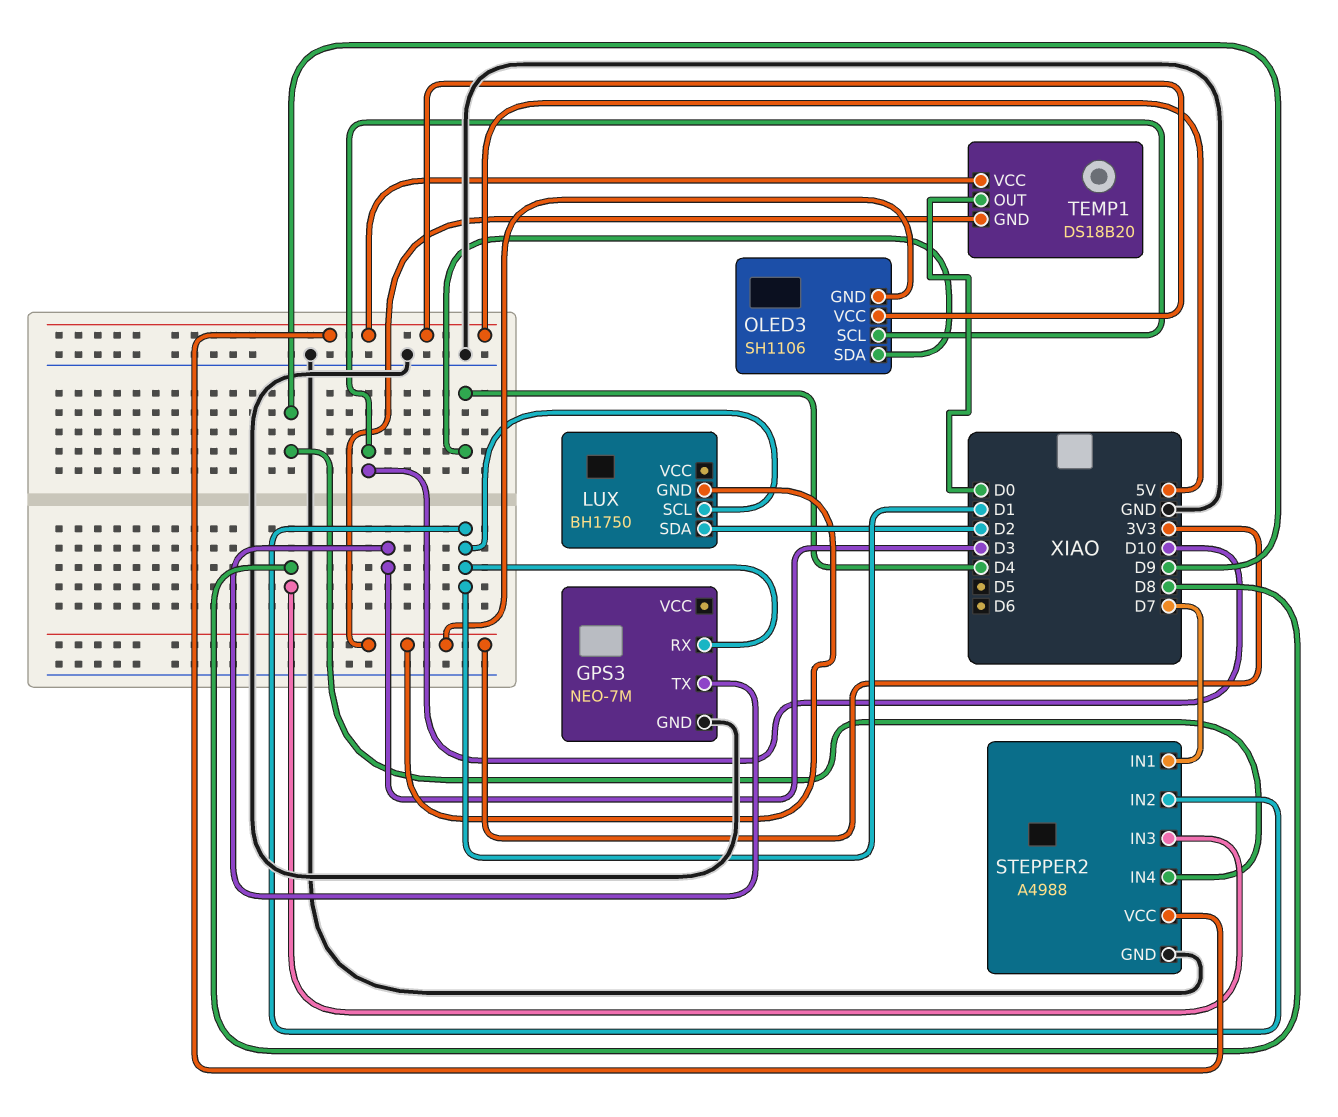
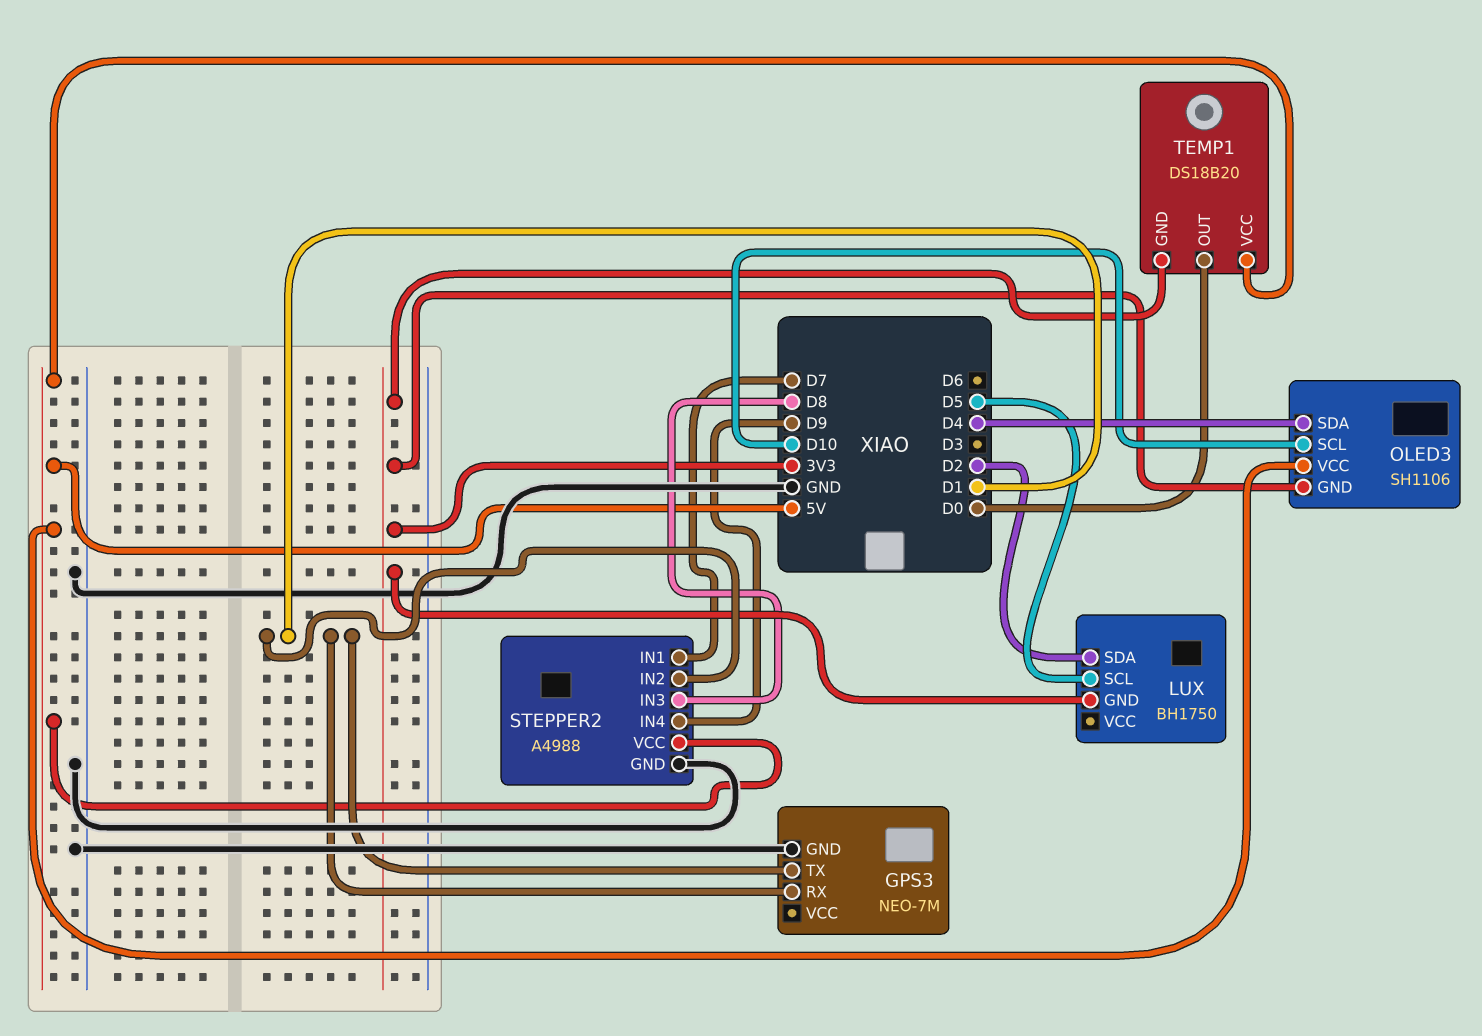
GPS3 pin TX: D3 -> D1
LUX pin SCL: D1 -> D5

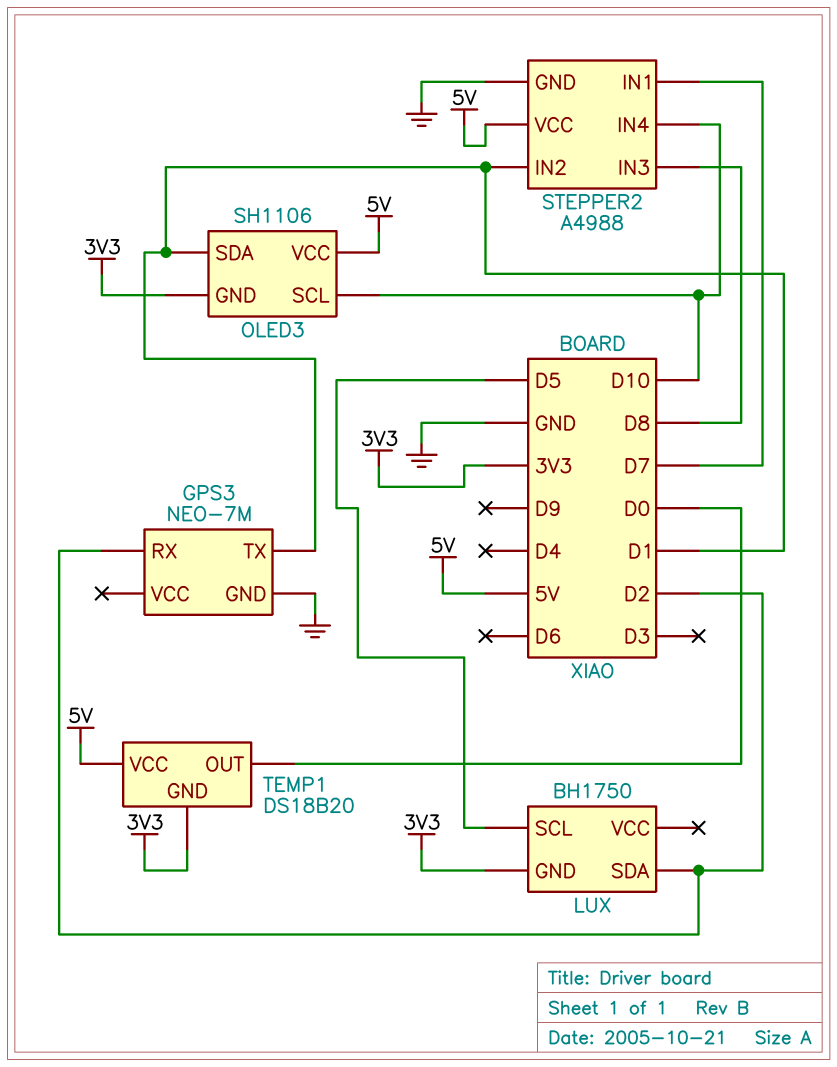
GPS3 pin RX: D1 -> D2
OLED3 pin SDA: D4 -> D1
STEPPER2 pin IN4: D9 -> D10

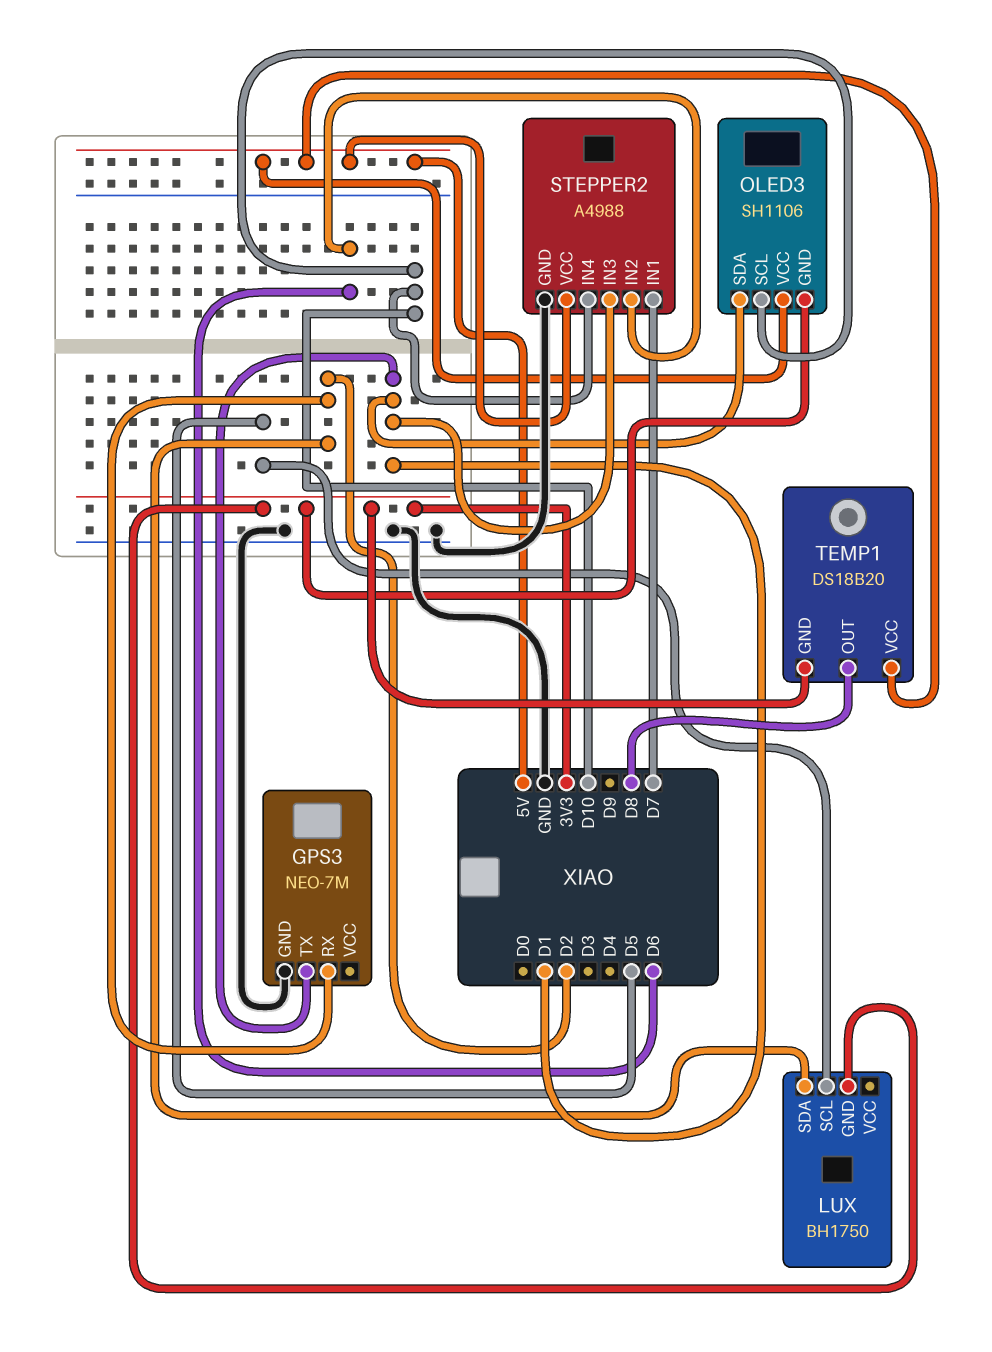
STEPPER2 pin IN2: D1 -> D6
STEPPER2 pin IN3: D8 -> D1
TEMP1 pin OUT: D0 -> D8

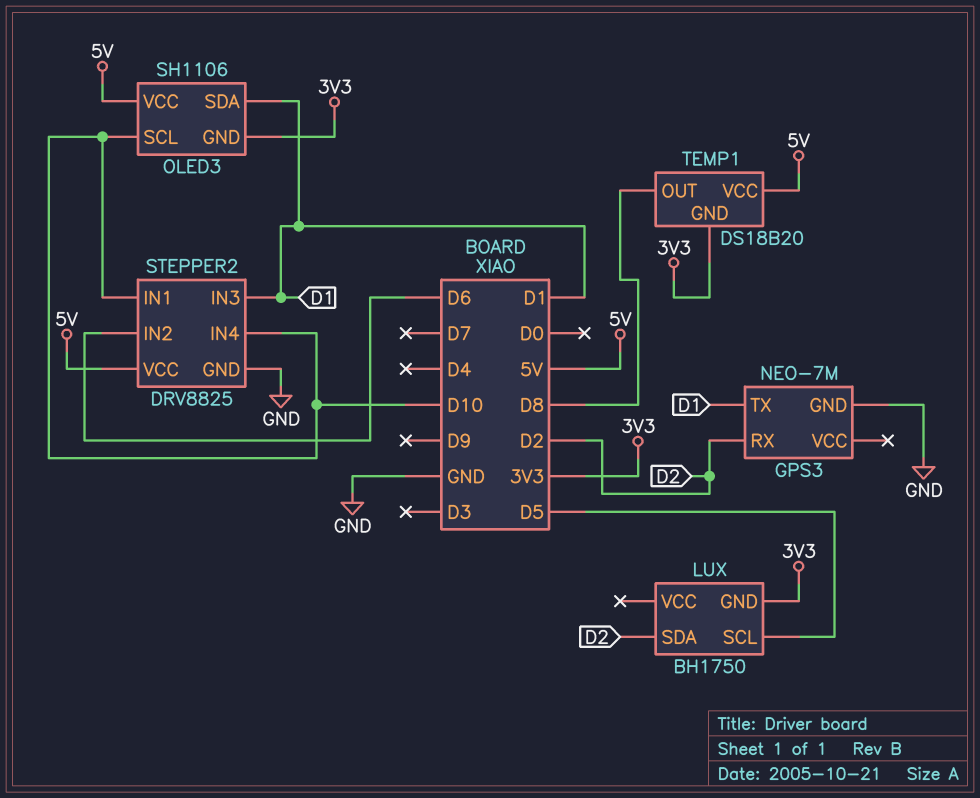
STEPPER2: A4988 -> DRV8825
STEPPER2 pin IN1: D7 -> D10

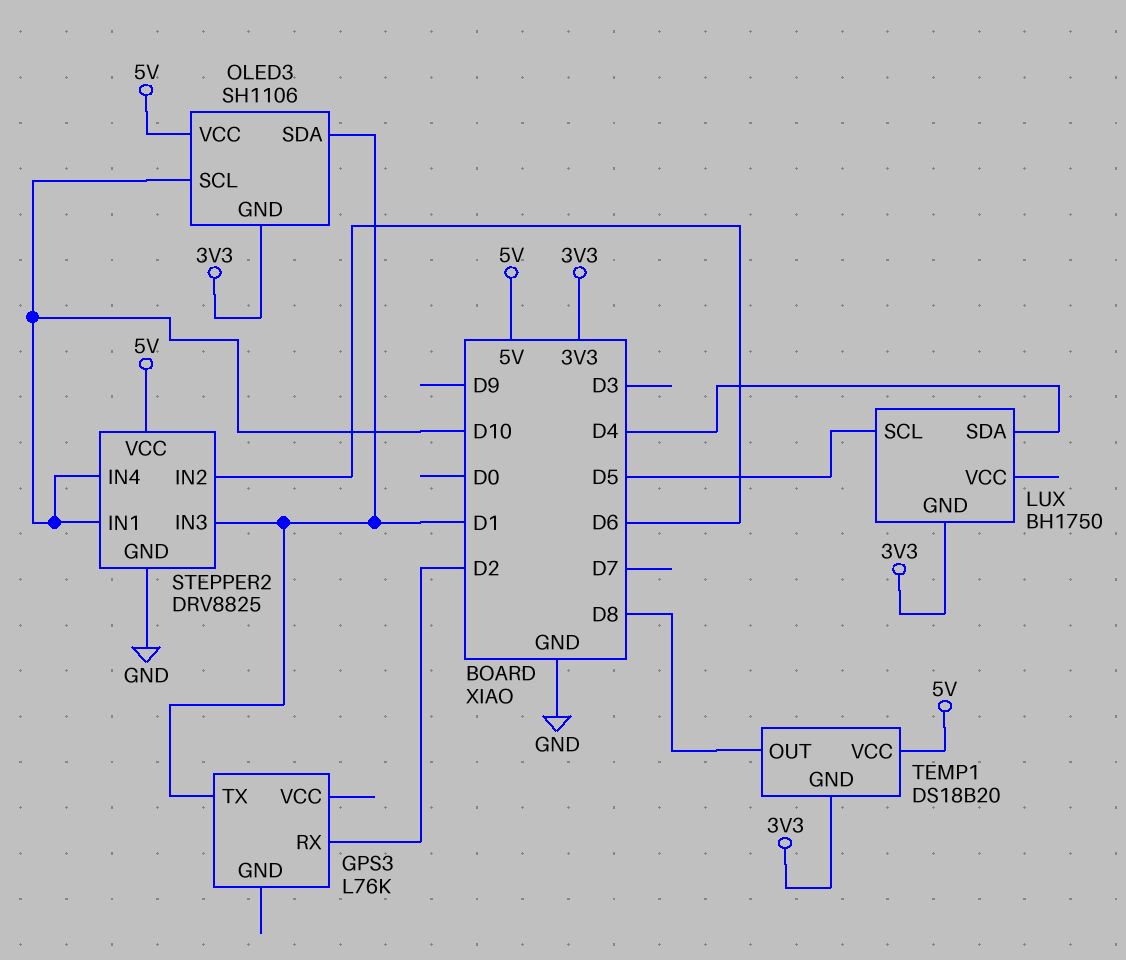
GPS3: NEO-7M -> L76K
GPS3 pin GND: GND -> none
LUX pin SDA: D2 -> D4

